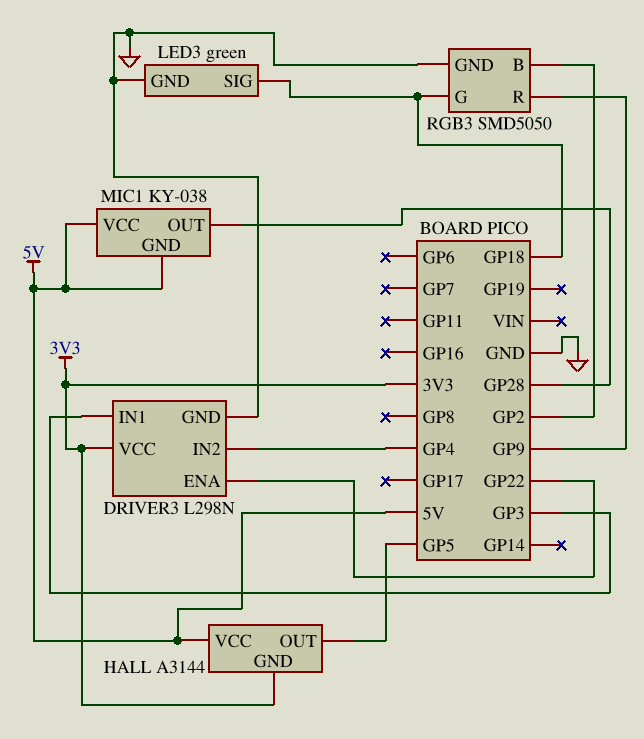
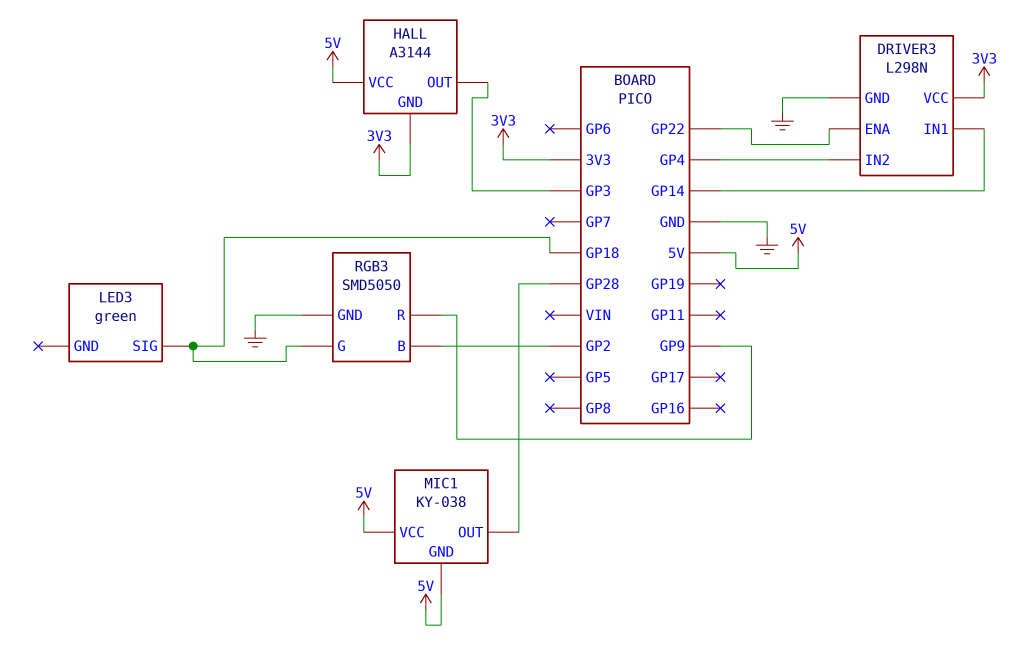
DRIVER3 pin IN1: GP3 -> GP14
HALL pin OUT: GP5 -> GP3
LED3 pin GND: GND -> none

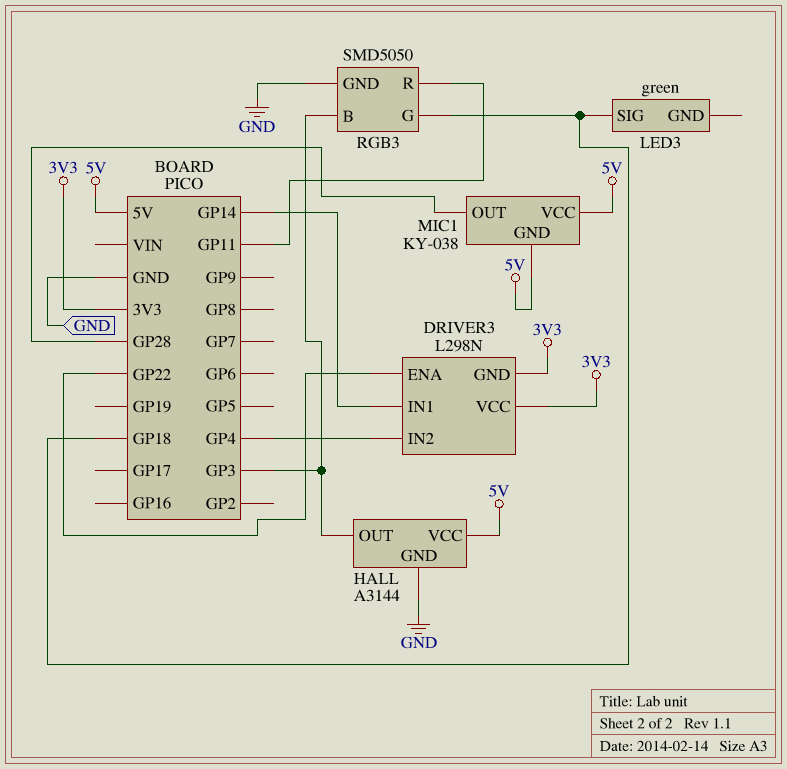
DRIVER3 pin GND: GND -> 3V3
HALL pin GND: 3V3 -> GND
RGB3 pin B: GP2 -> GP3
RGB3 pin R: GP9 -> GP11

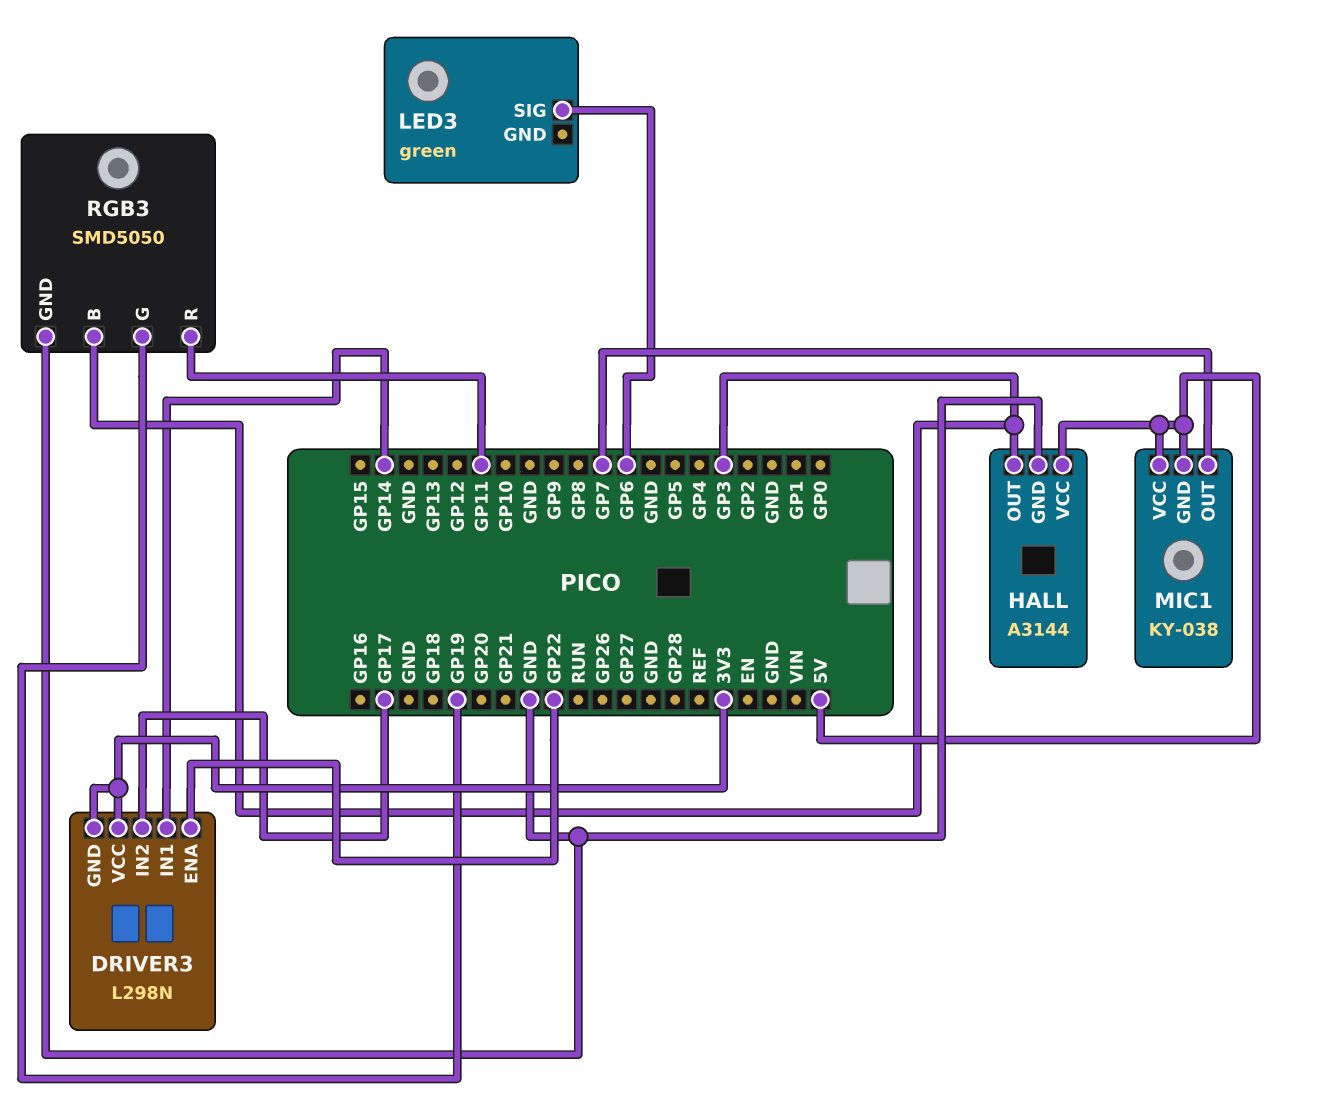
DRIVER3 pin IN2: GP4 -> GP17
LED3 pin SIG: GP18 -> GP6
MIC1 pin OUT: GP28 -> GP7
RGB3 pin G: GP18 -> GP19

